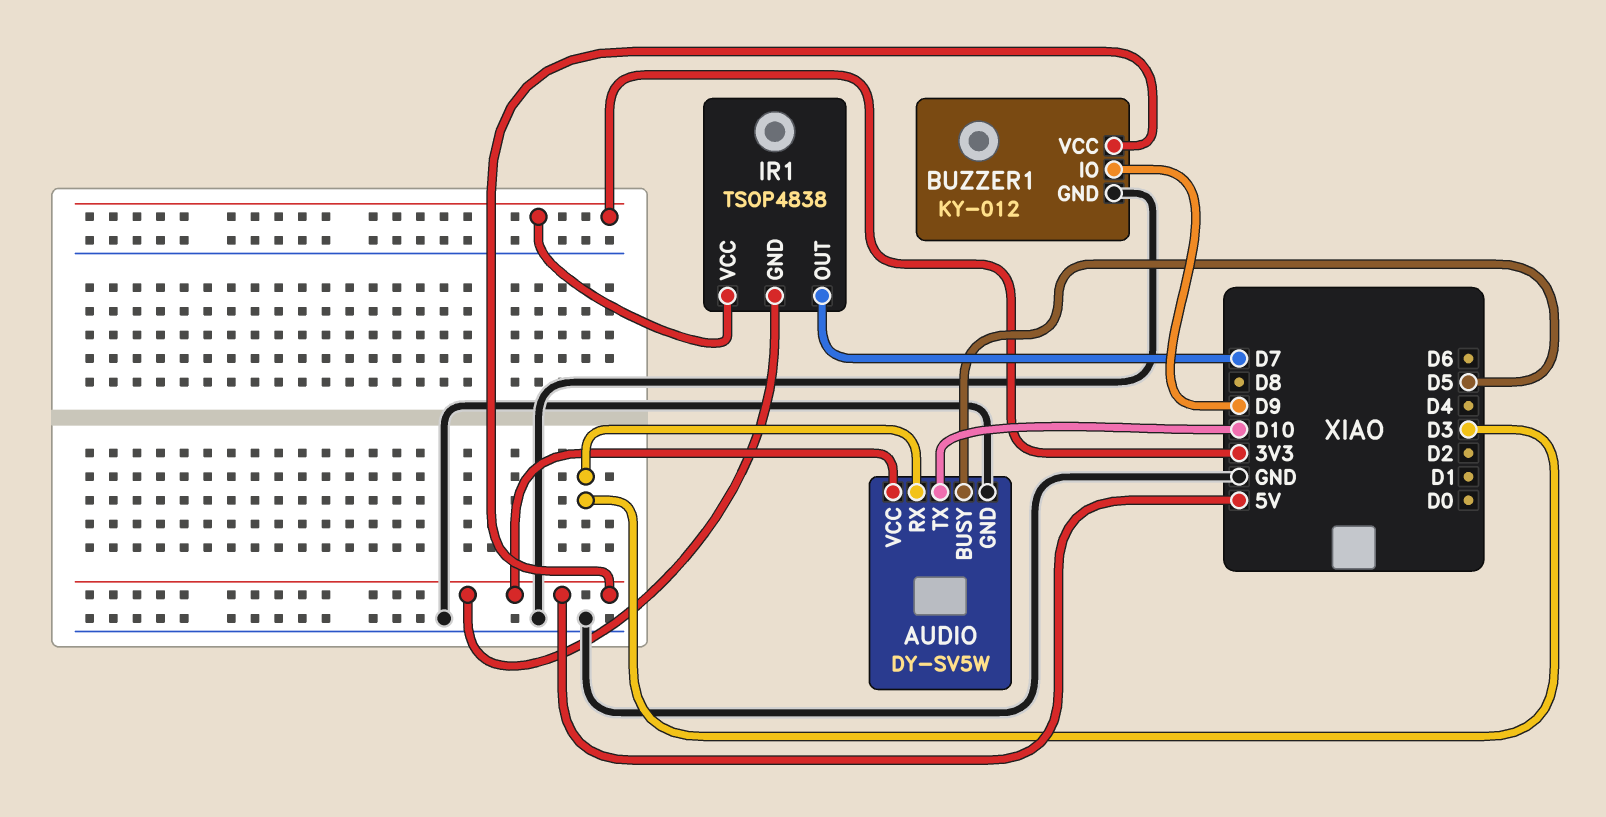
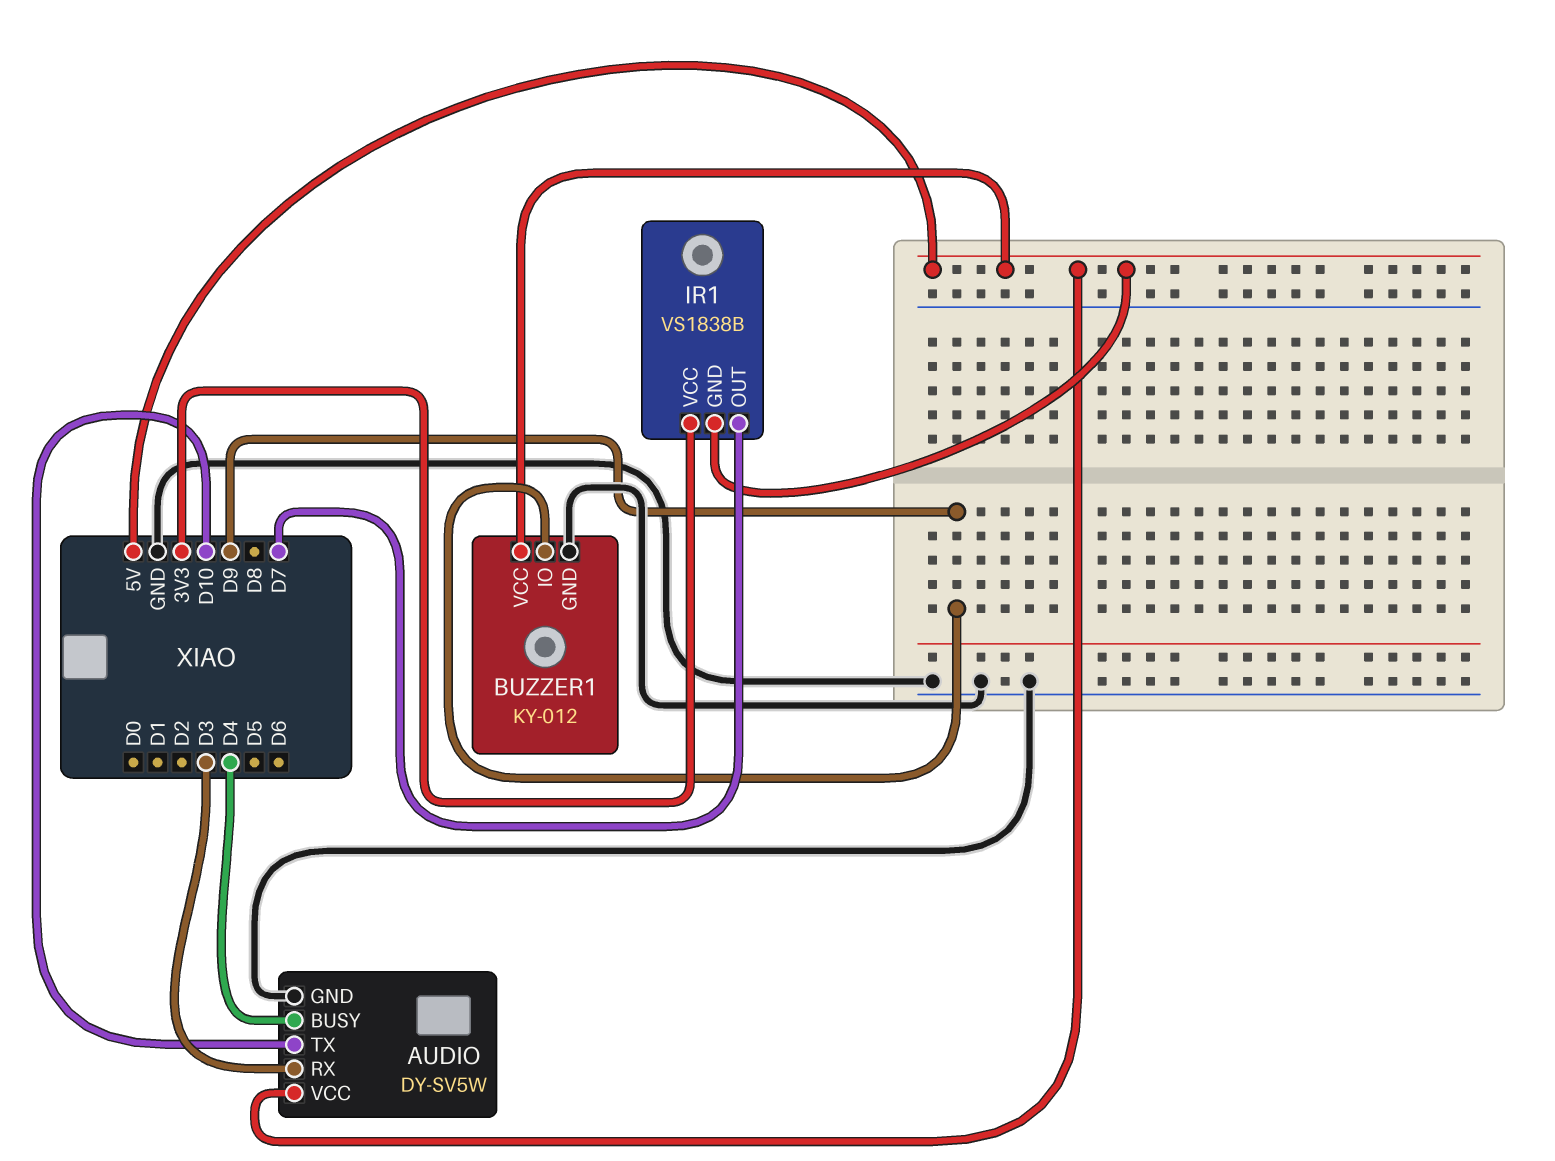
AUDIO pin BUSY: D5 -> D4
IR1: TSOP4838 -> VS1838B

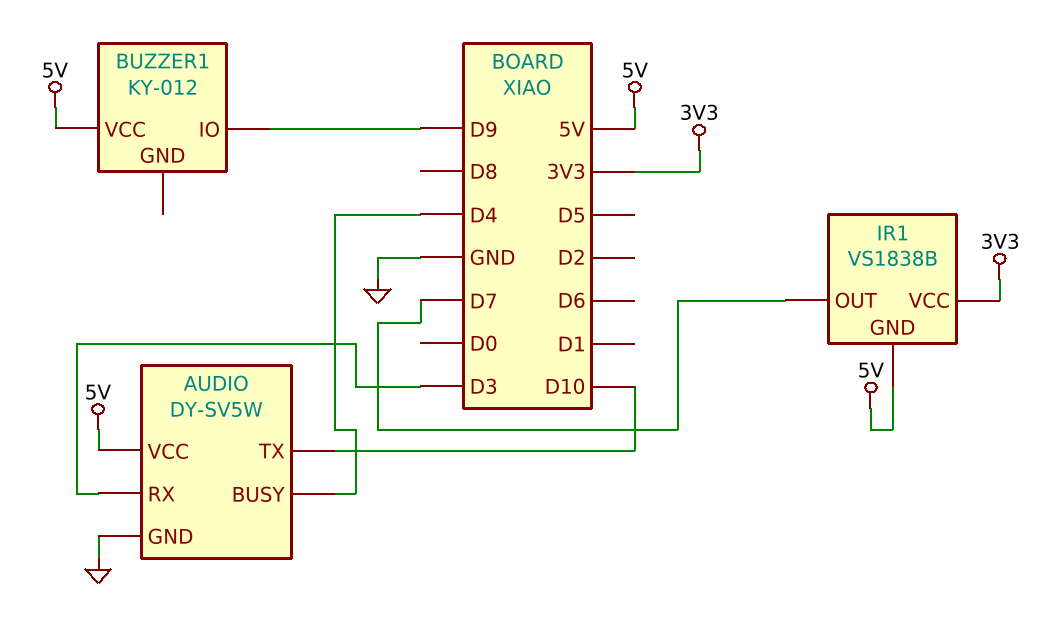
BUZZER1 pin GND: GND -> none

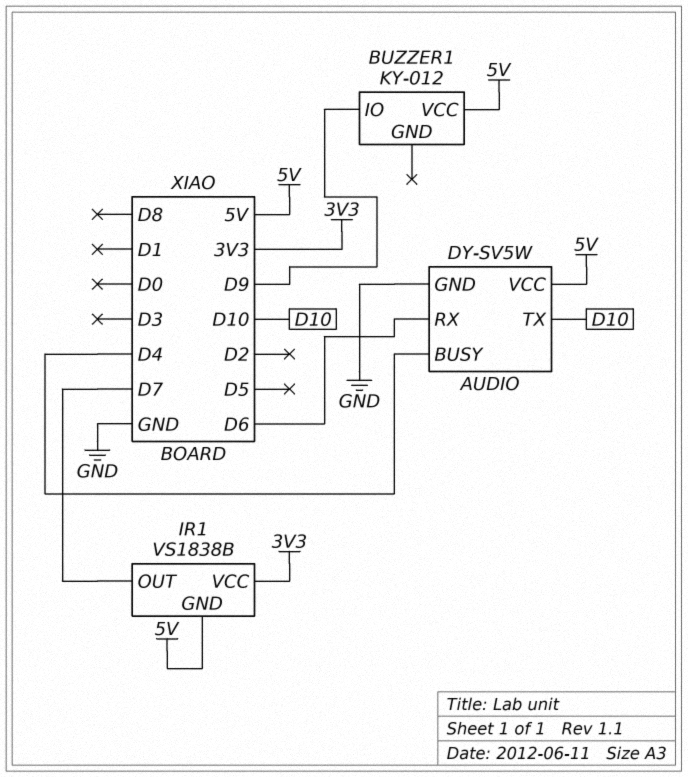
AUDIO pin RX: D3 -> D6

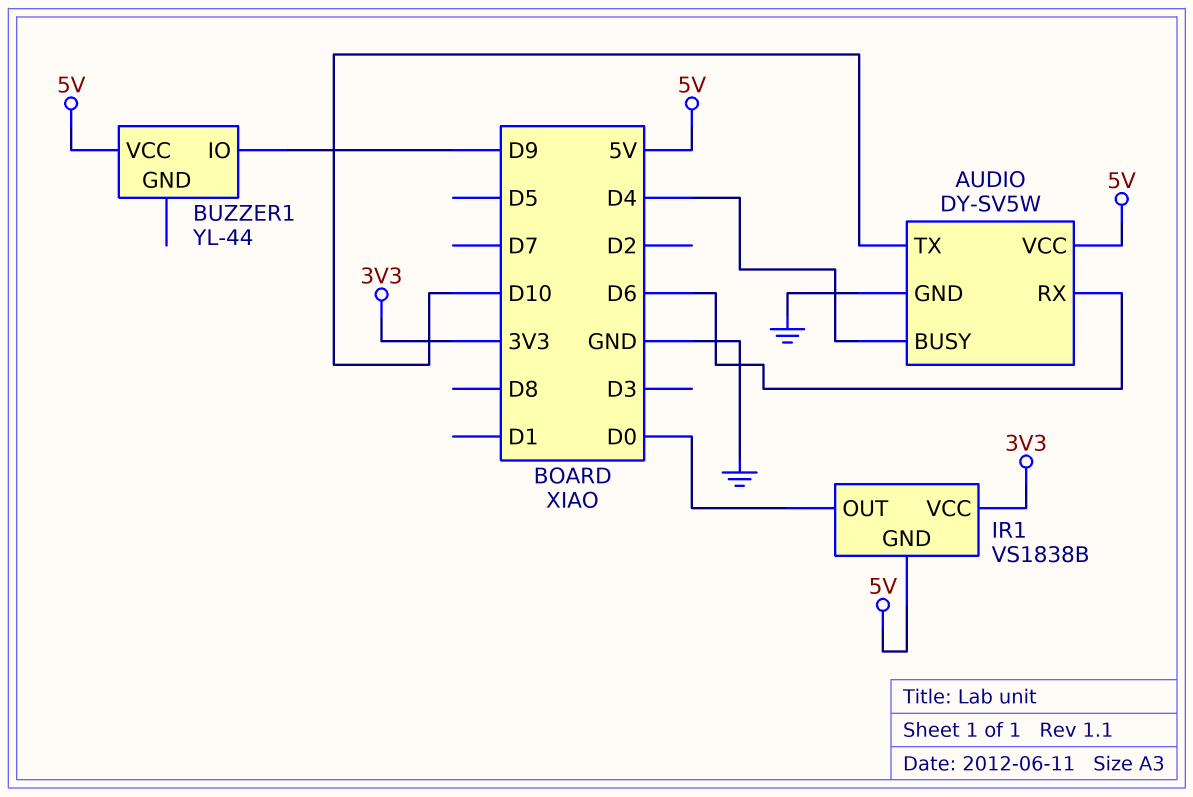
BUZZER1: KY-012 -> YL-44
IR1 pin OUT: D7 -> D0

